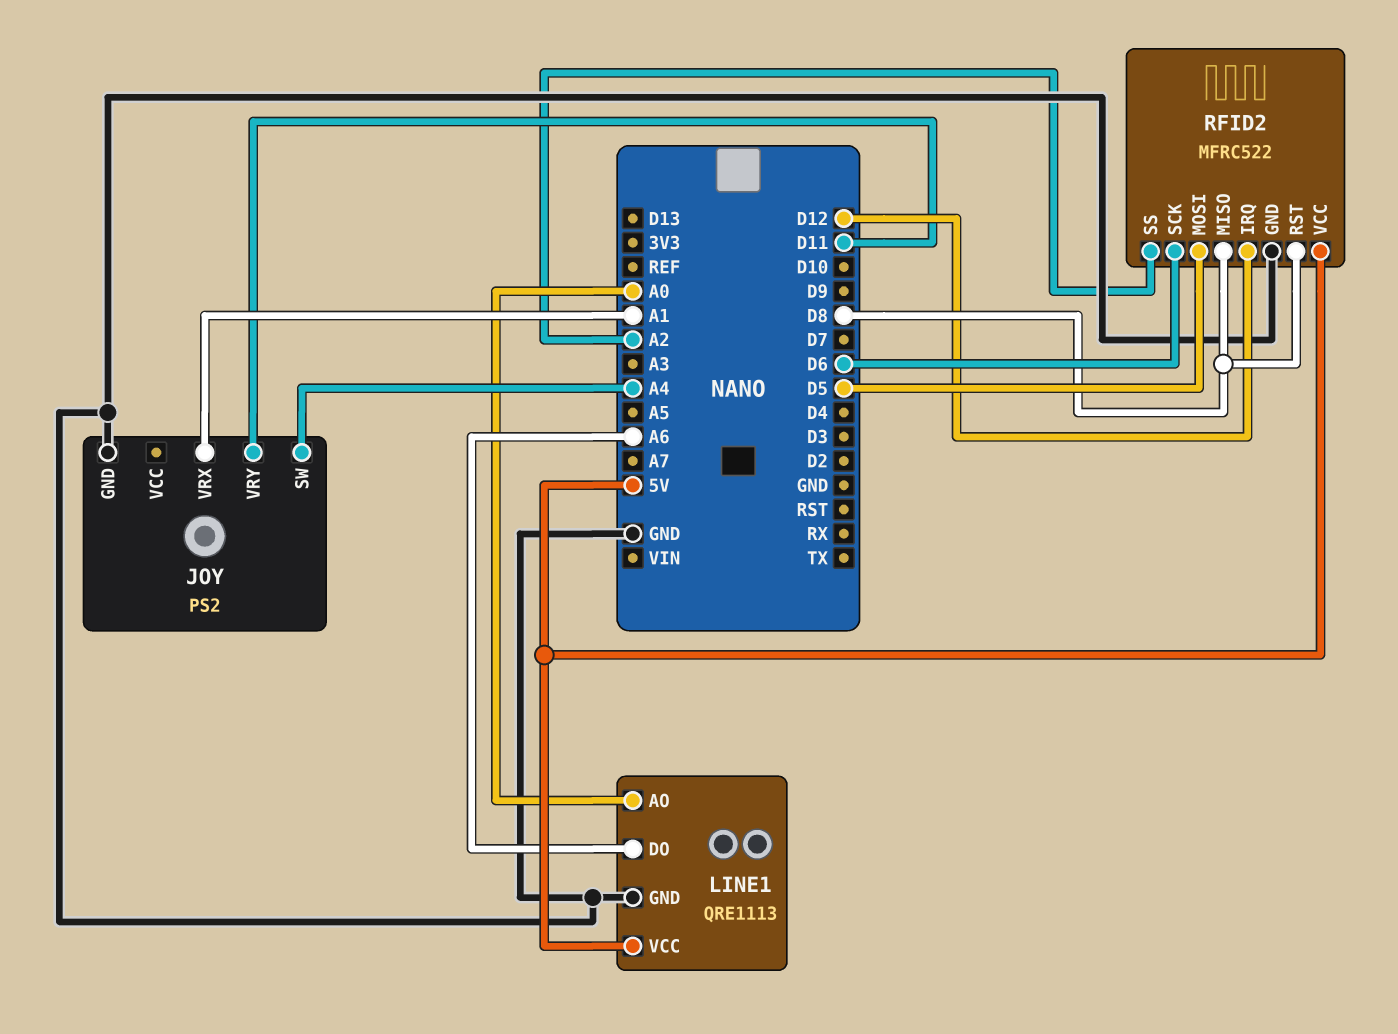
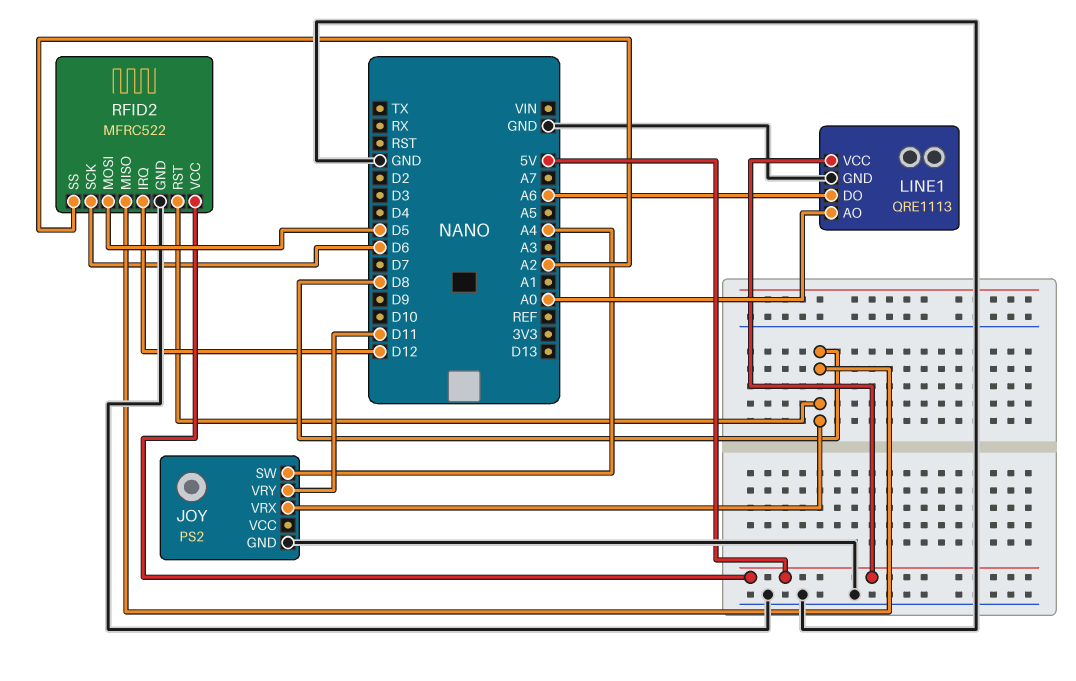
JOY pin VRX: A1 -> D8

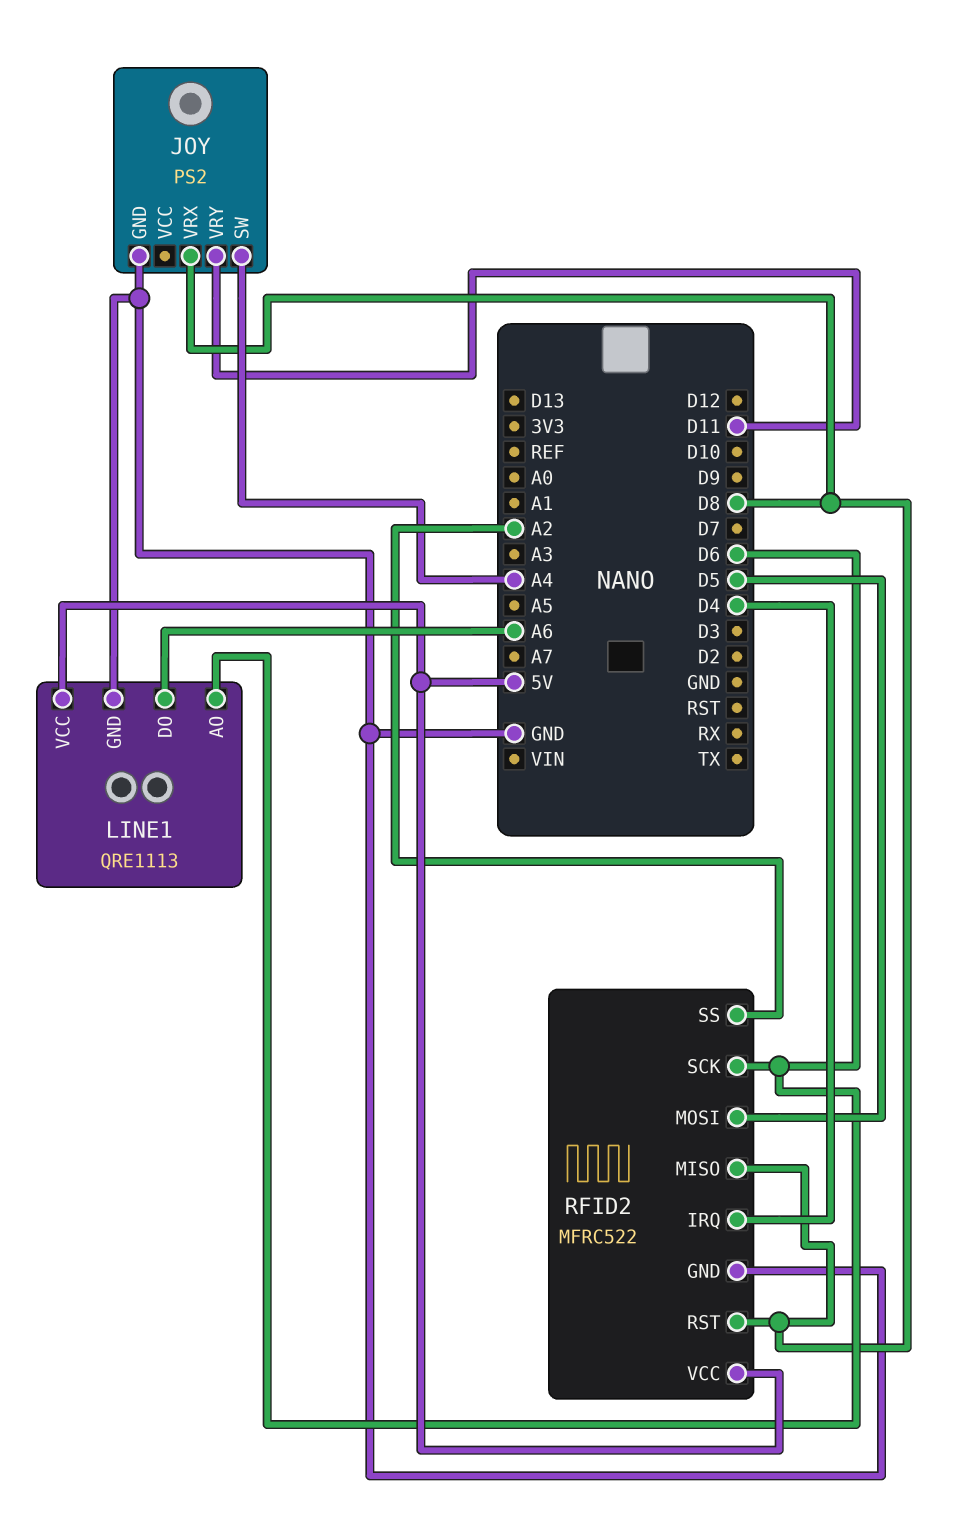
LINE1 pin AO: A0 -> D6
RFID2 pin IRQ: D12 -> D4

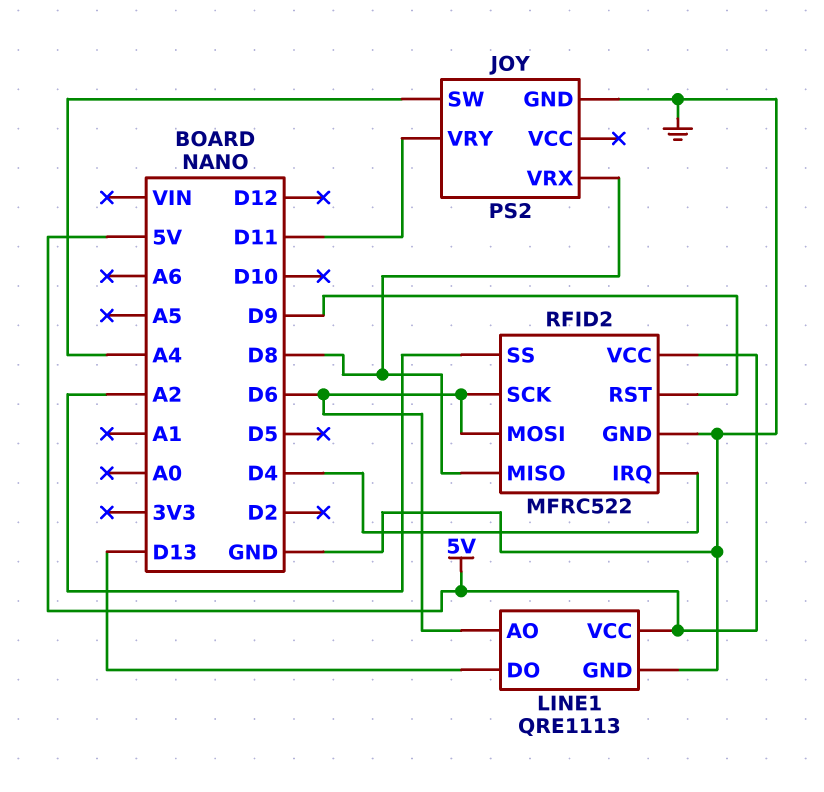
LINE1 pin DO: A6 -> D13
RFID2 pin MOSI: D5 -> D6
RFID2 pin RST: D8 -> D9

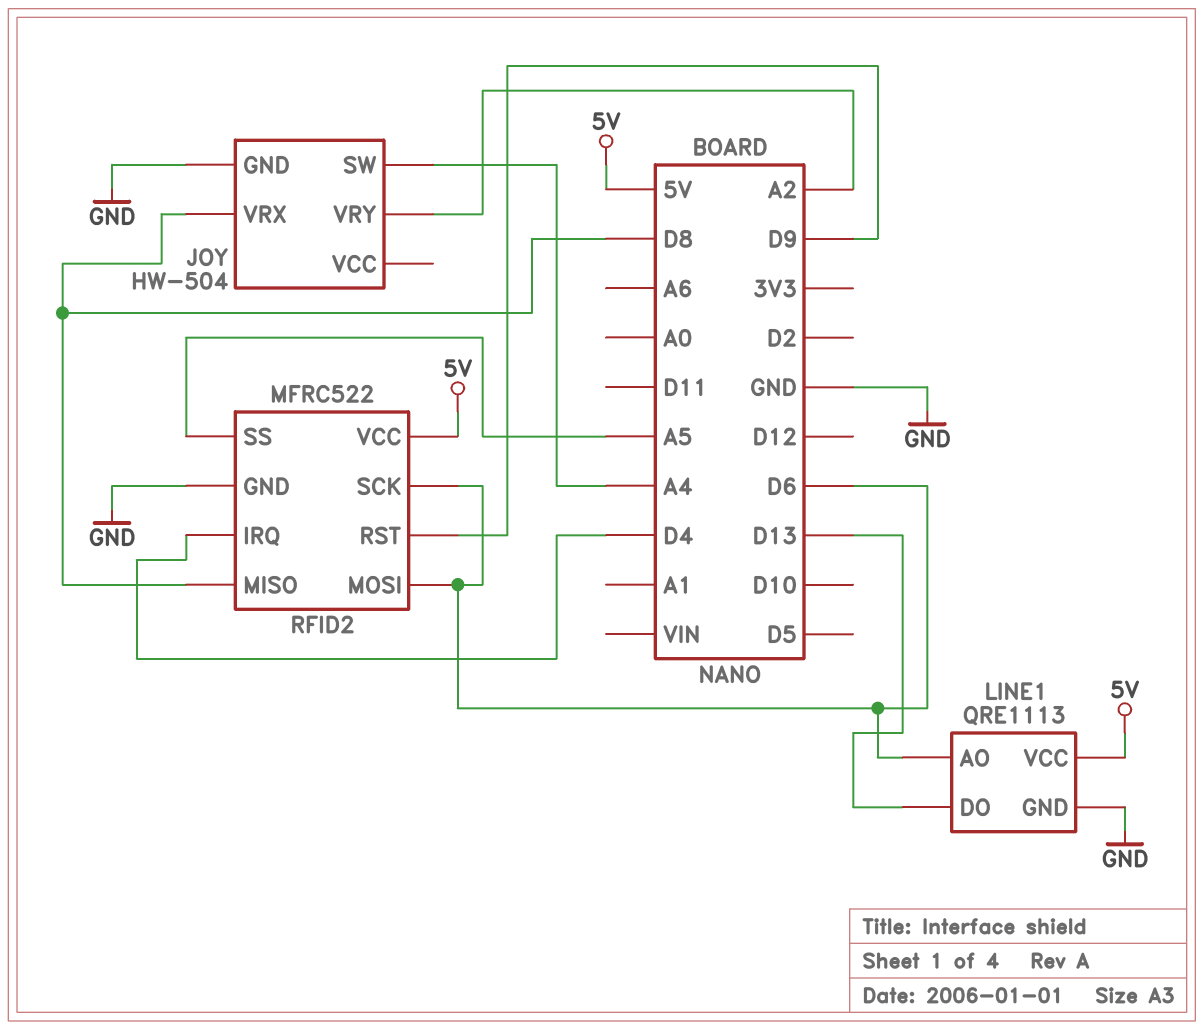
JOY: PS2 -> HW-504
JOY pin VRY: D11 -> A2
RFID2 pin SS: A2 -> A5

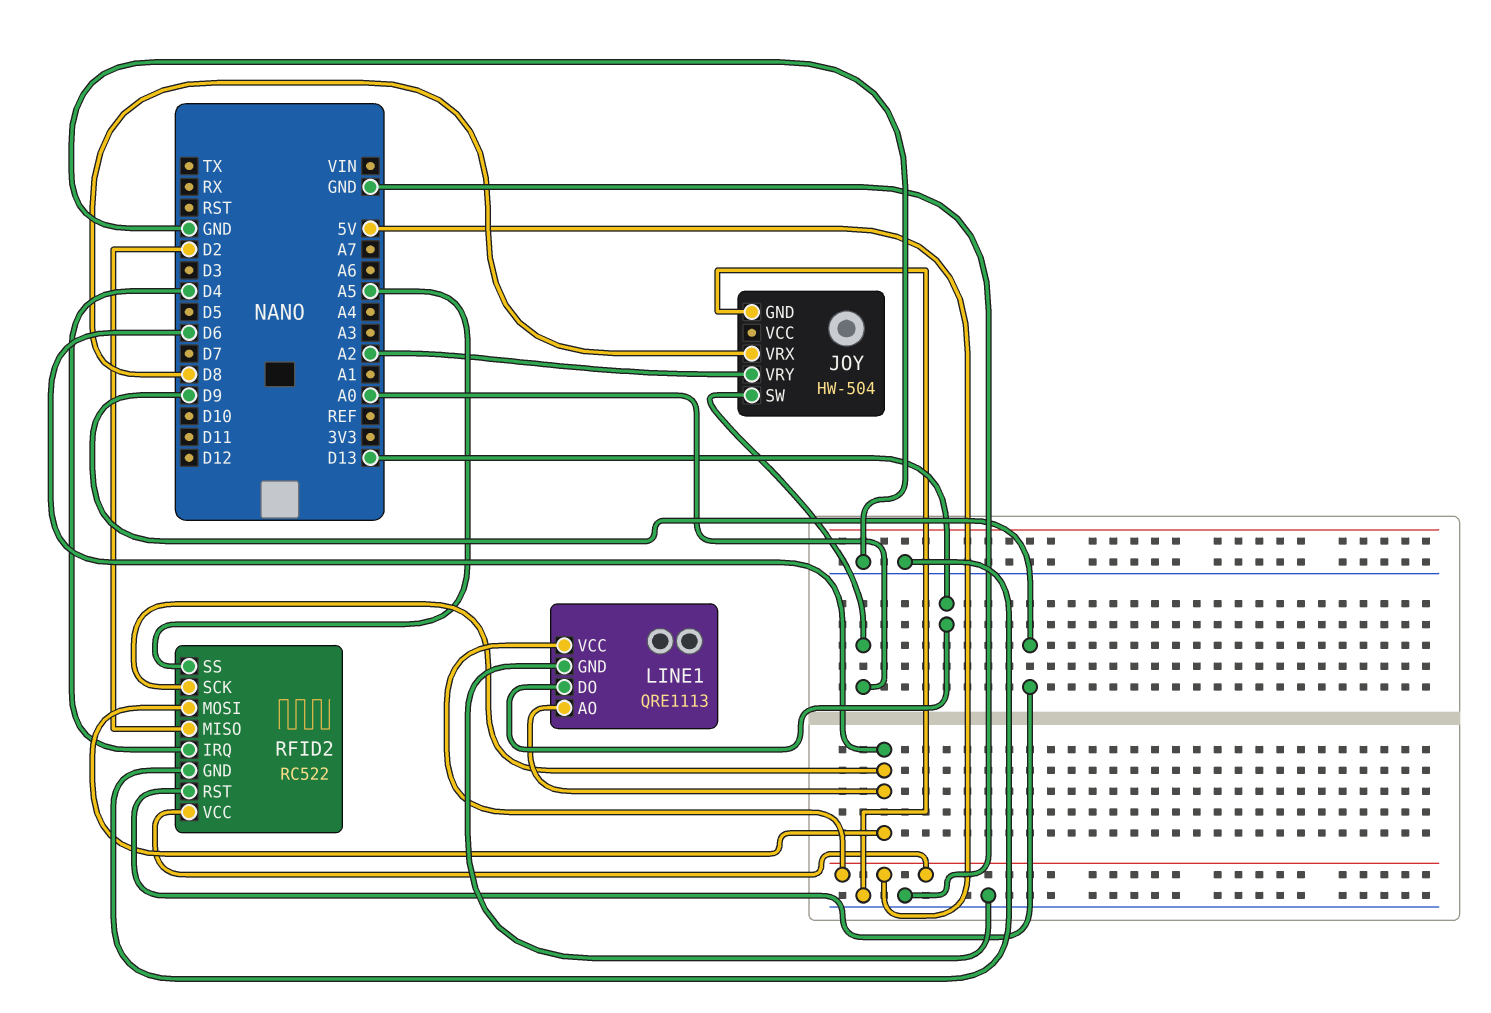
JOY pin SW: A4 -> A0
RFID2: MFRC522 -> RC522
RFID2 pin MISO: D8 -> D2

